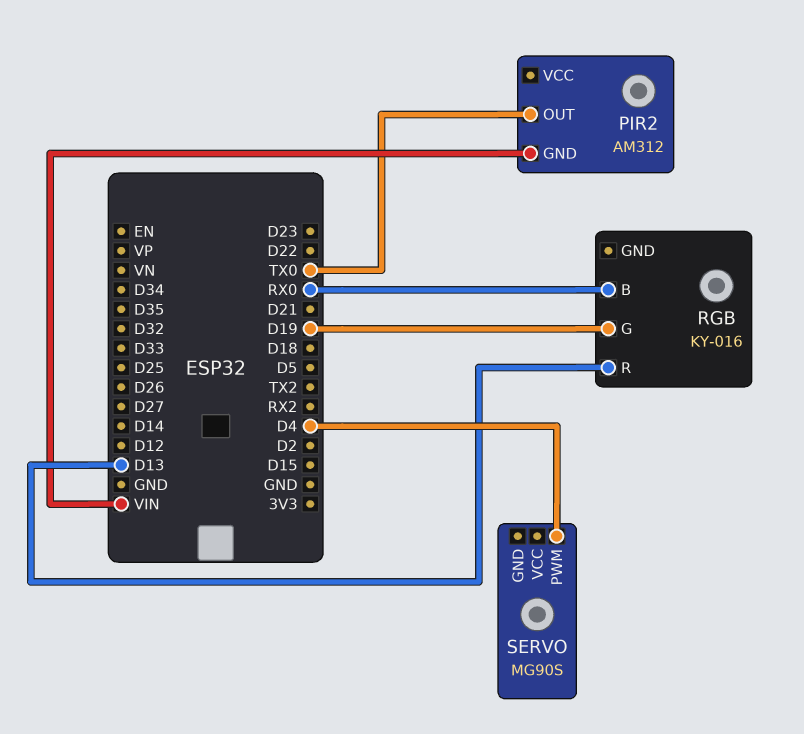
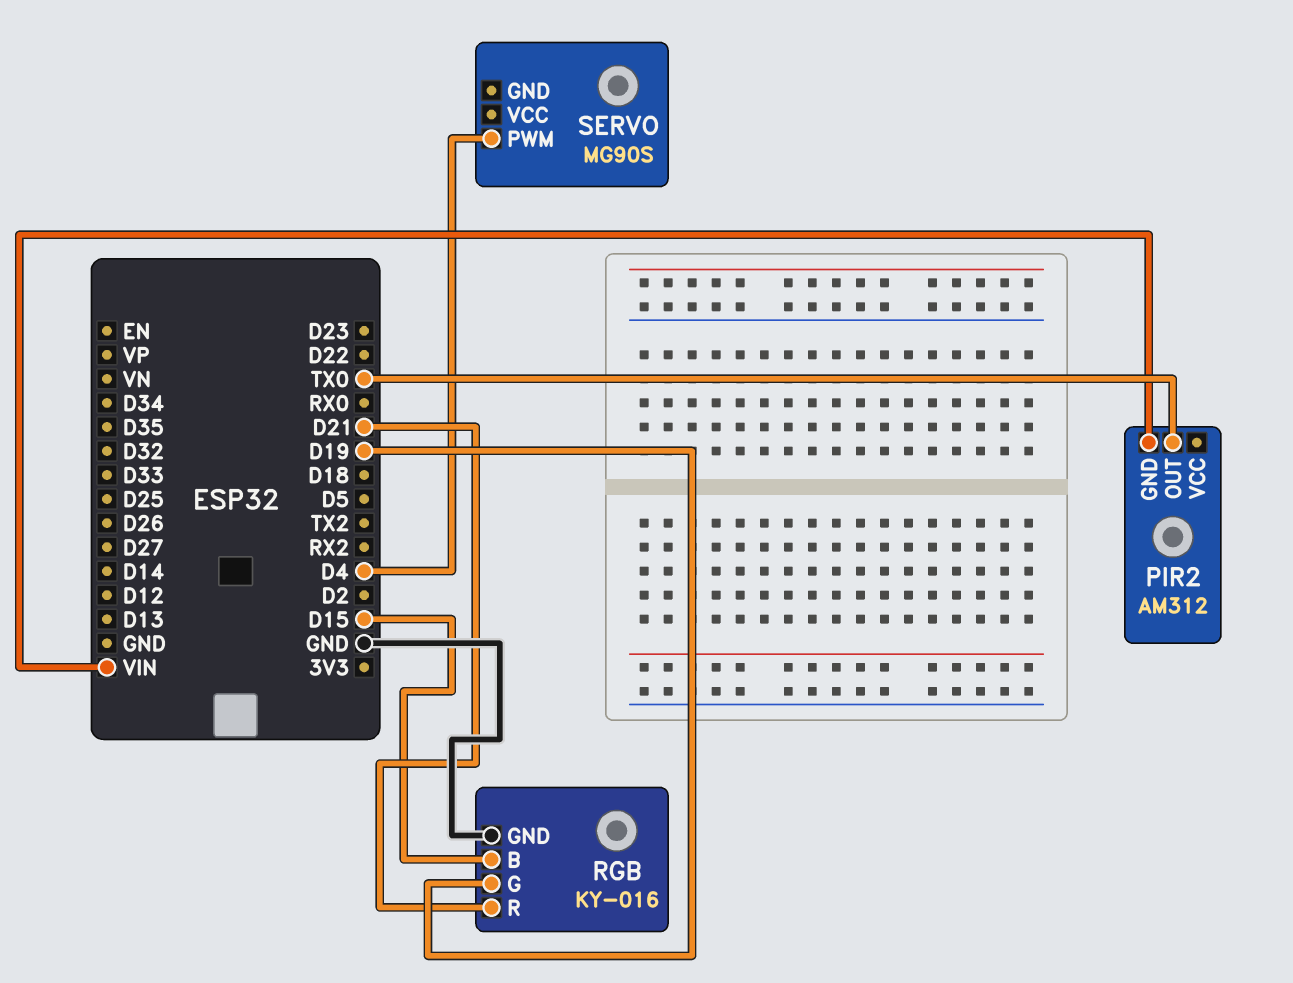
RGB pin B: RX0 -> D15
RGB pin GND: none -> GND
RGB pin R: D13 -> D21

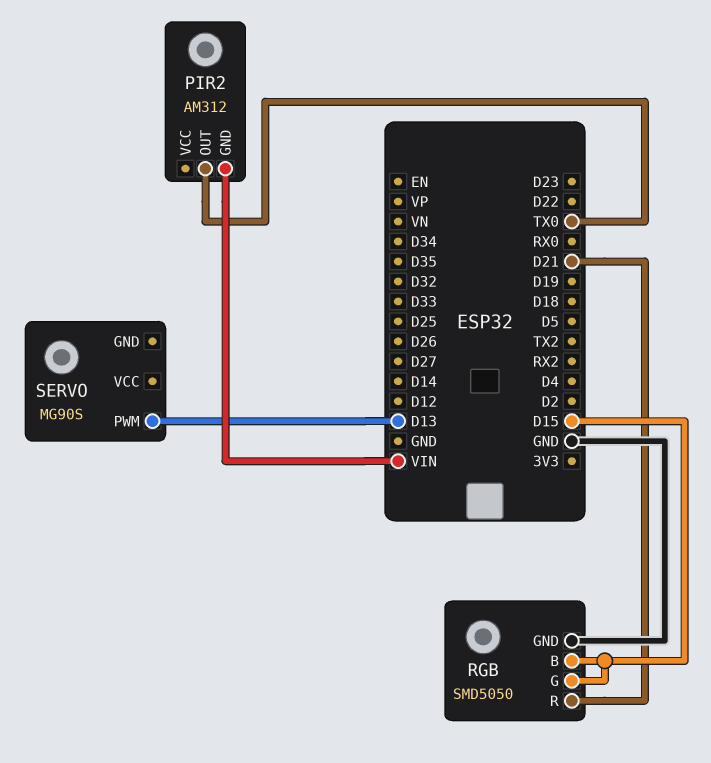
RGB: KY-016 -> SMD5050
RGB pin G: D19 -> D15
SERVO pin PWM: D4 -> D13

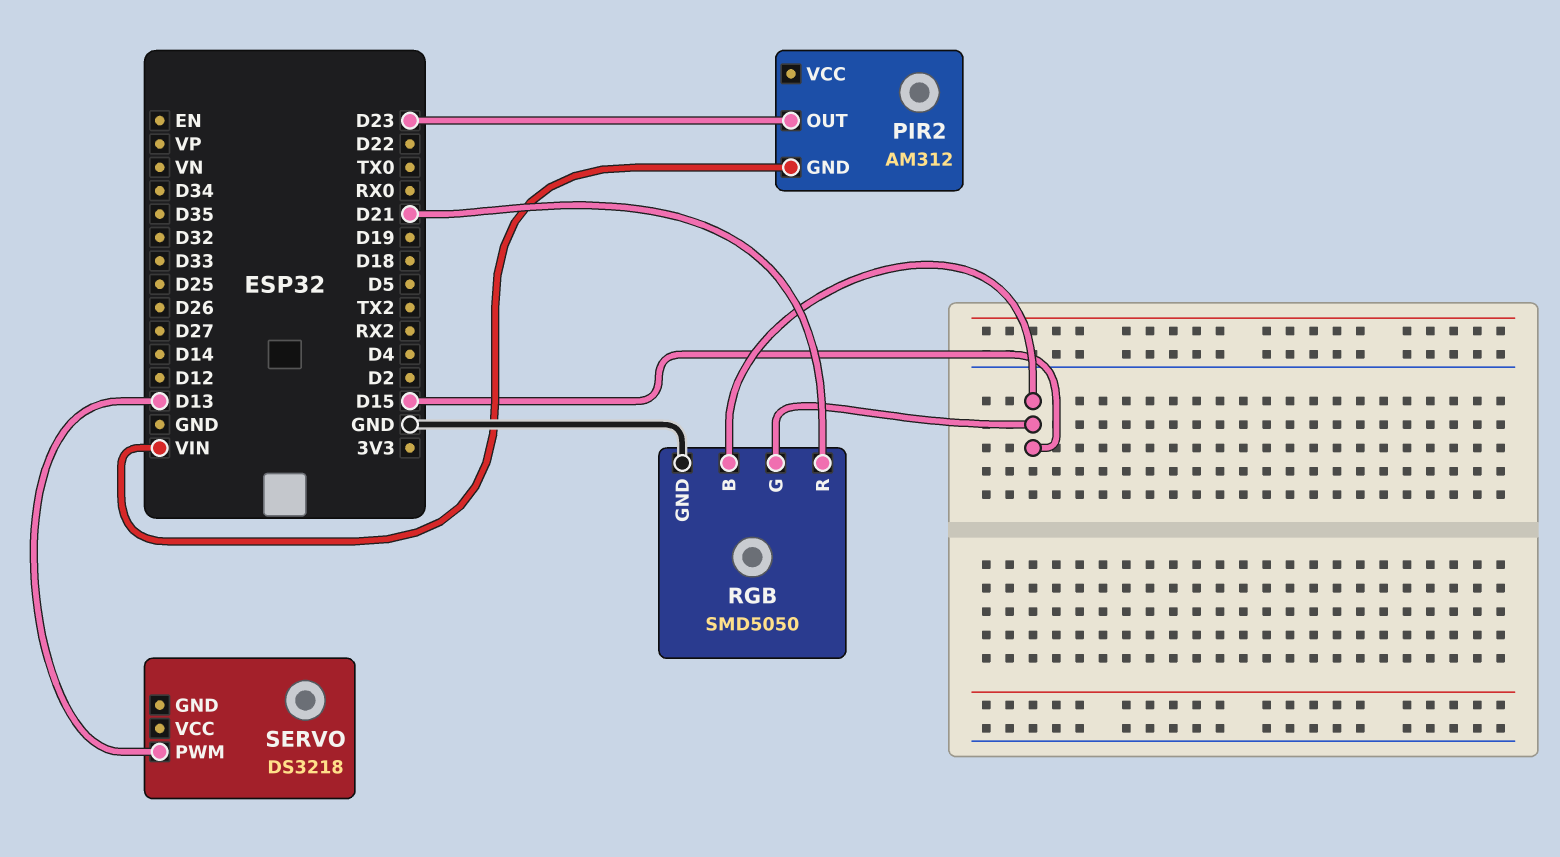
PIR2 pin OUT: TX0 -> D23
SERVO: MG90S -> DS3218

